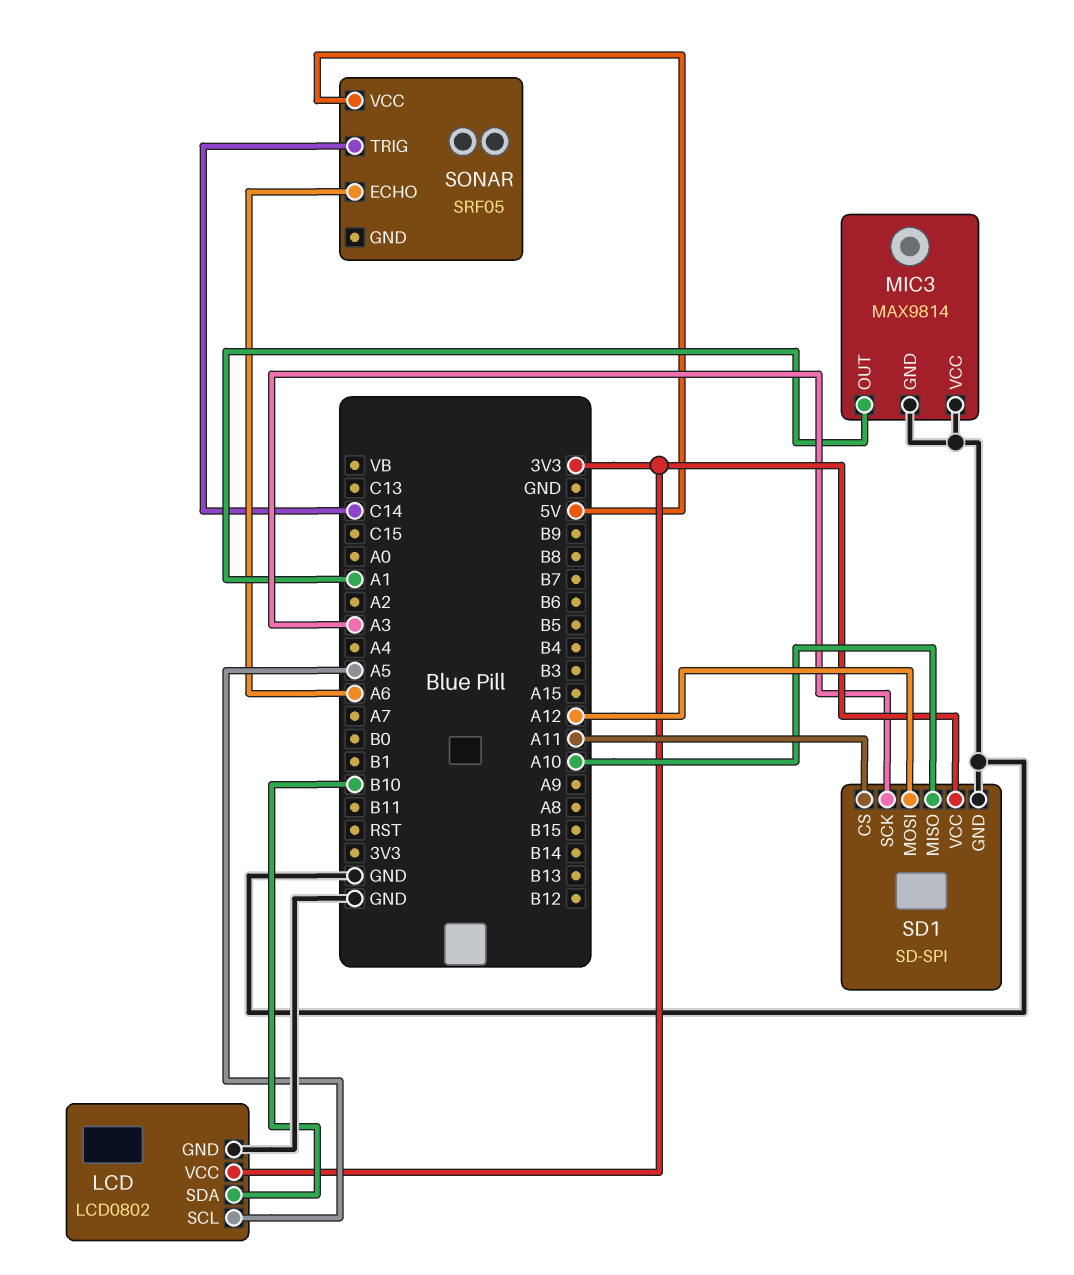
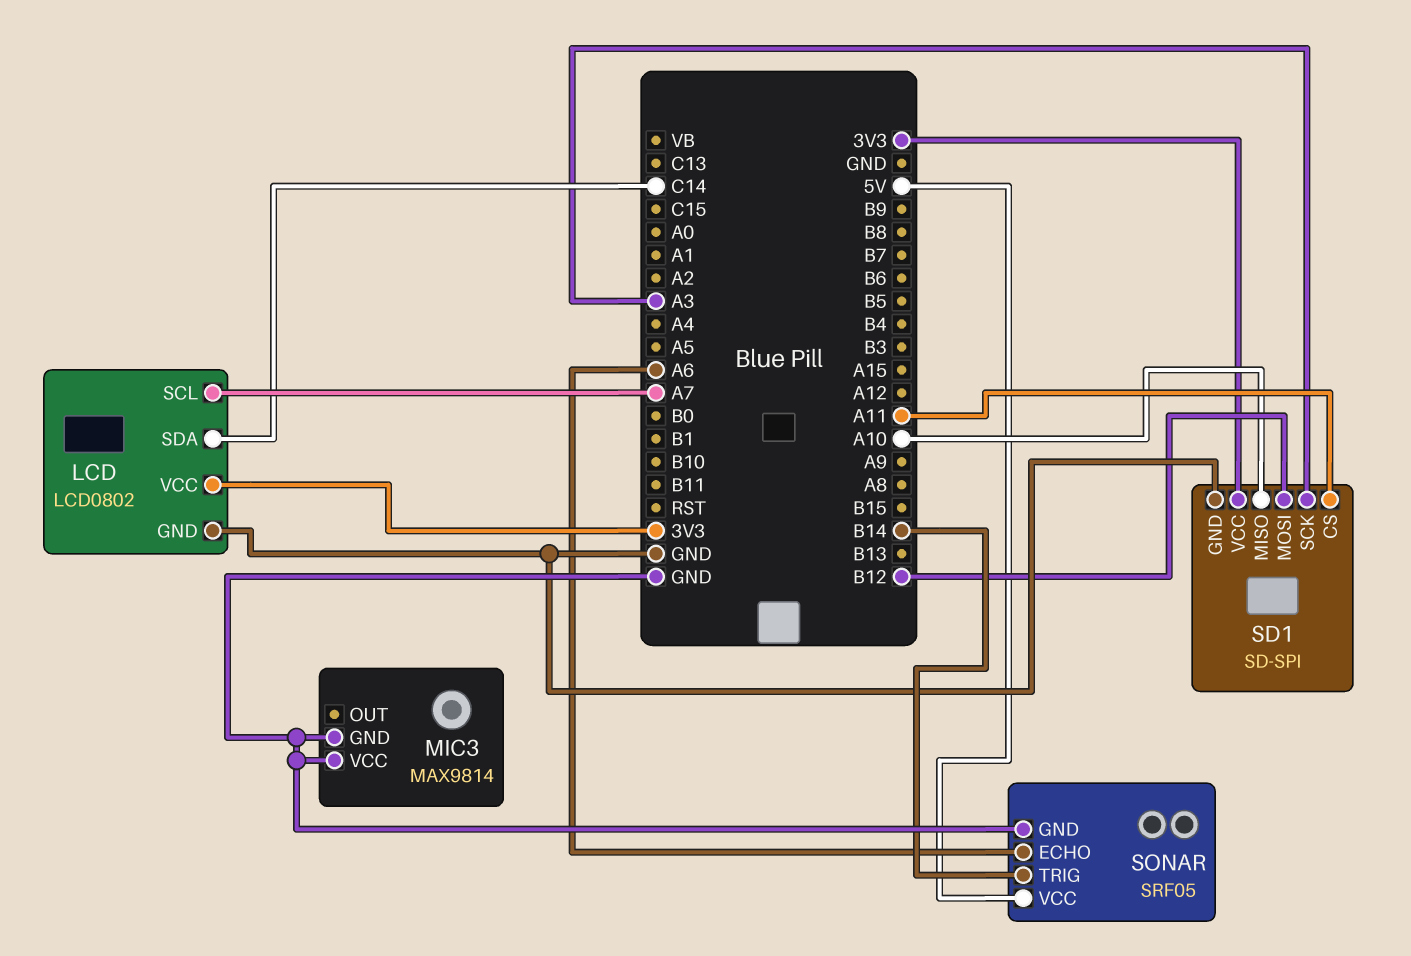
LCD pin SCL: A5 -> A7
LCD pin SDA: B10 -> C14
MIC3 pin OUT: A1 -> none
SD1 pin MOSI: A12 -> B12
SONAR pin GND: none -> GND
SONAR pin TRIG: C14 -> B14

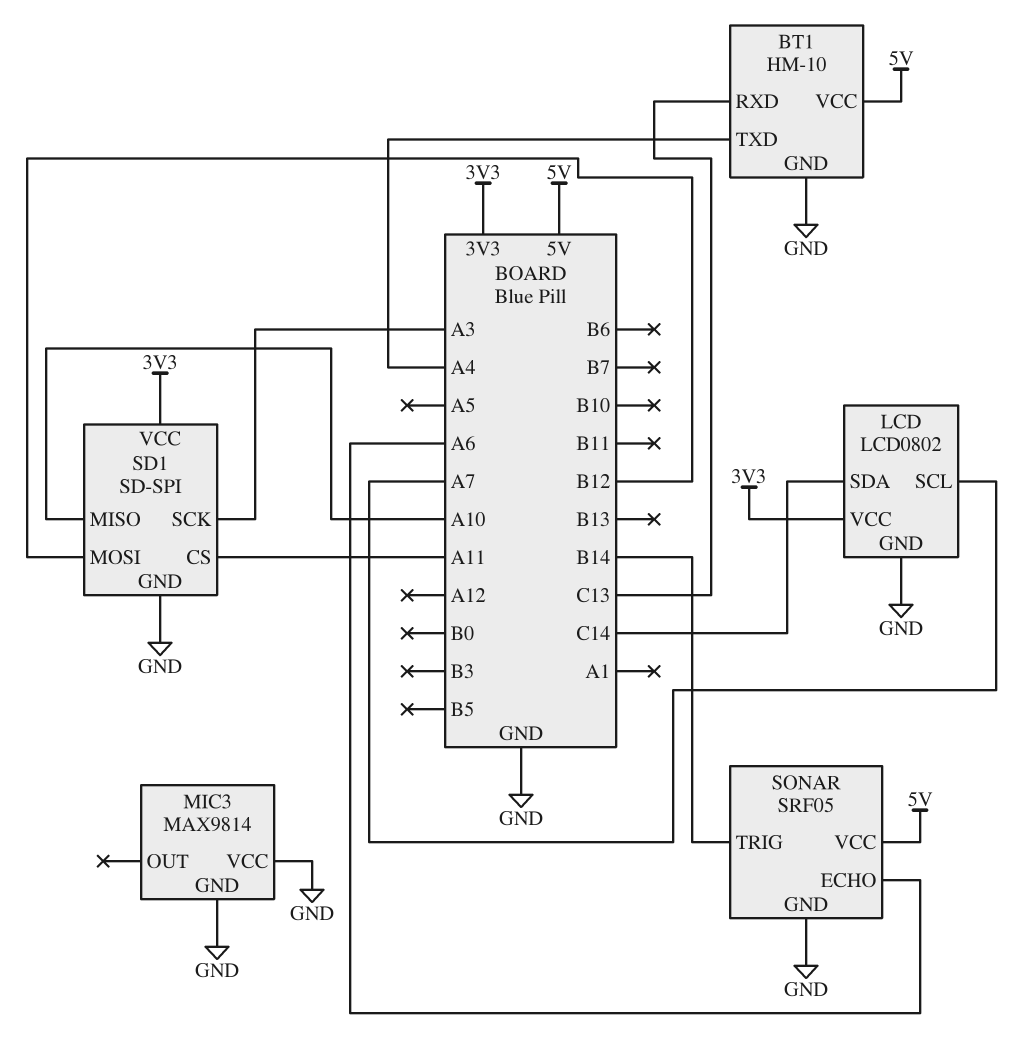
BT1: none -> HM-10
BT1 pin GND: none -> GND
BT1 pin RXD: none -> C13
BT1 pin TXD: none -> A4
BT1 pin VCC: none -> 5V

